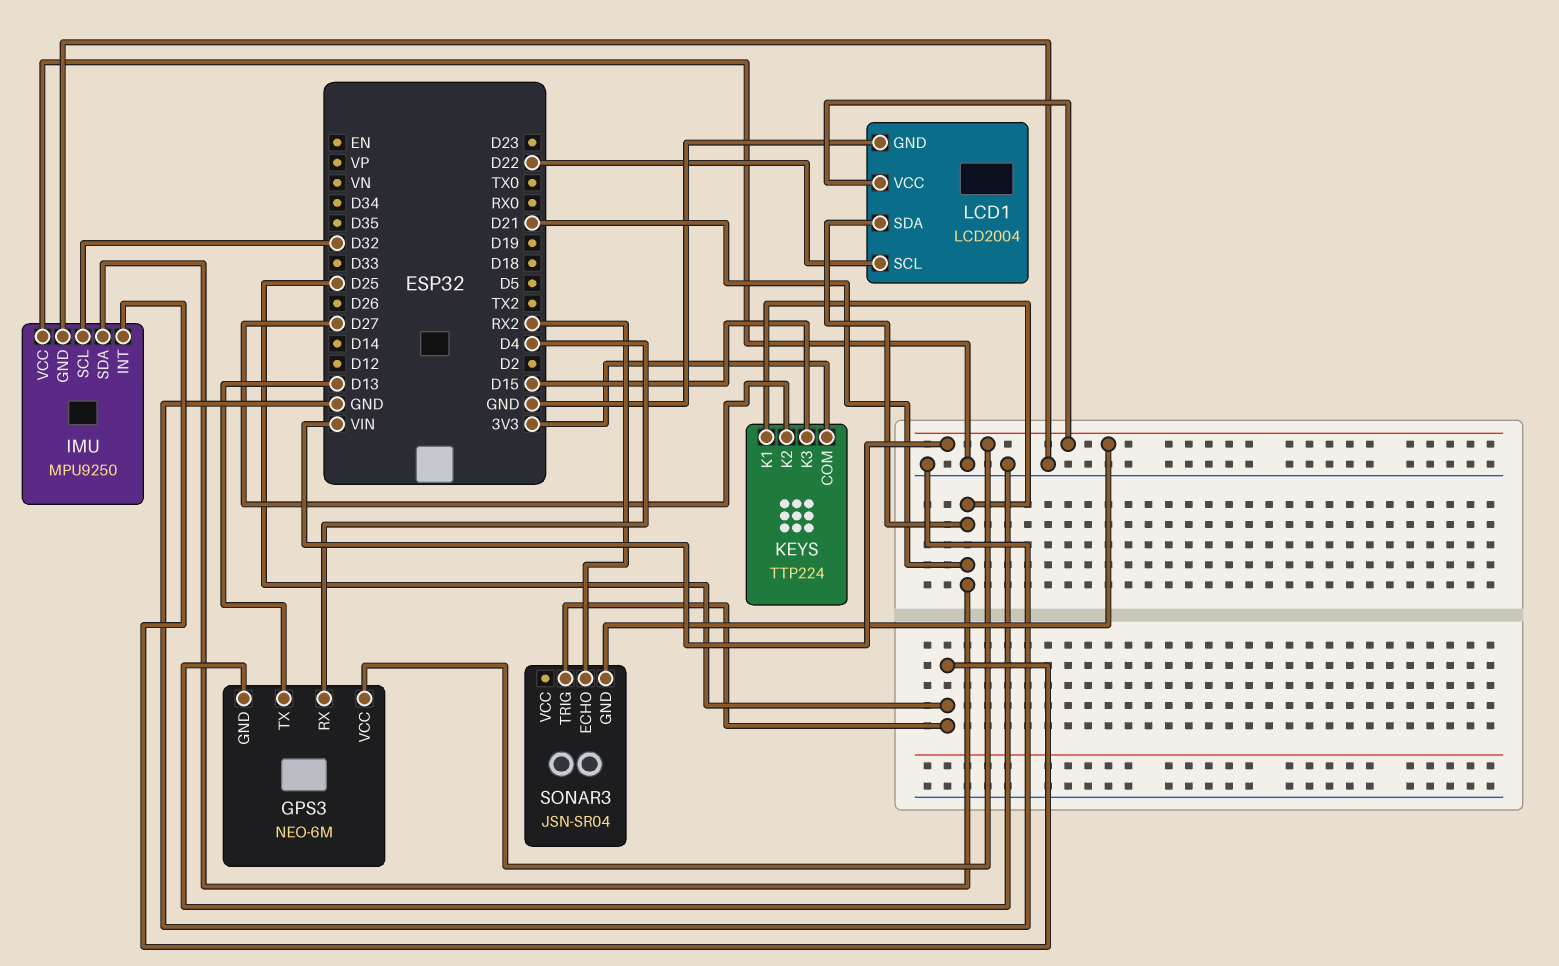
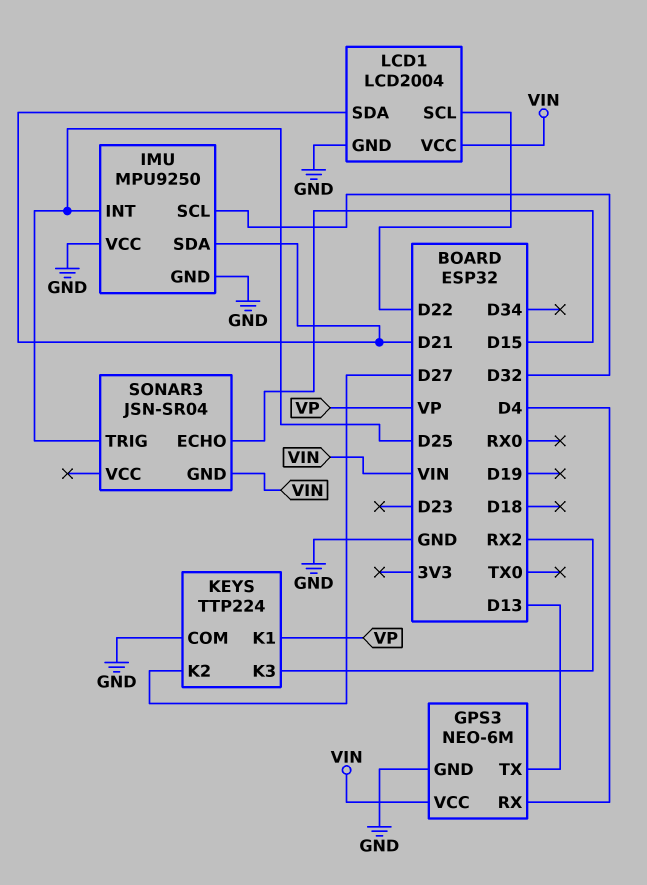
KEYS pin COM: 3V3 -> GND
KEYS pin K1: D21 -> VP
KEYS pin K3: D15 -> RX2
SONAR3 pin ECHO: RX2 -> D15

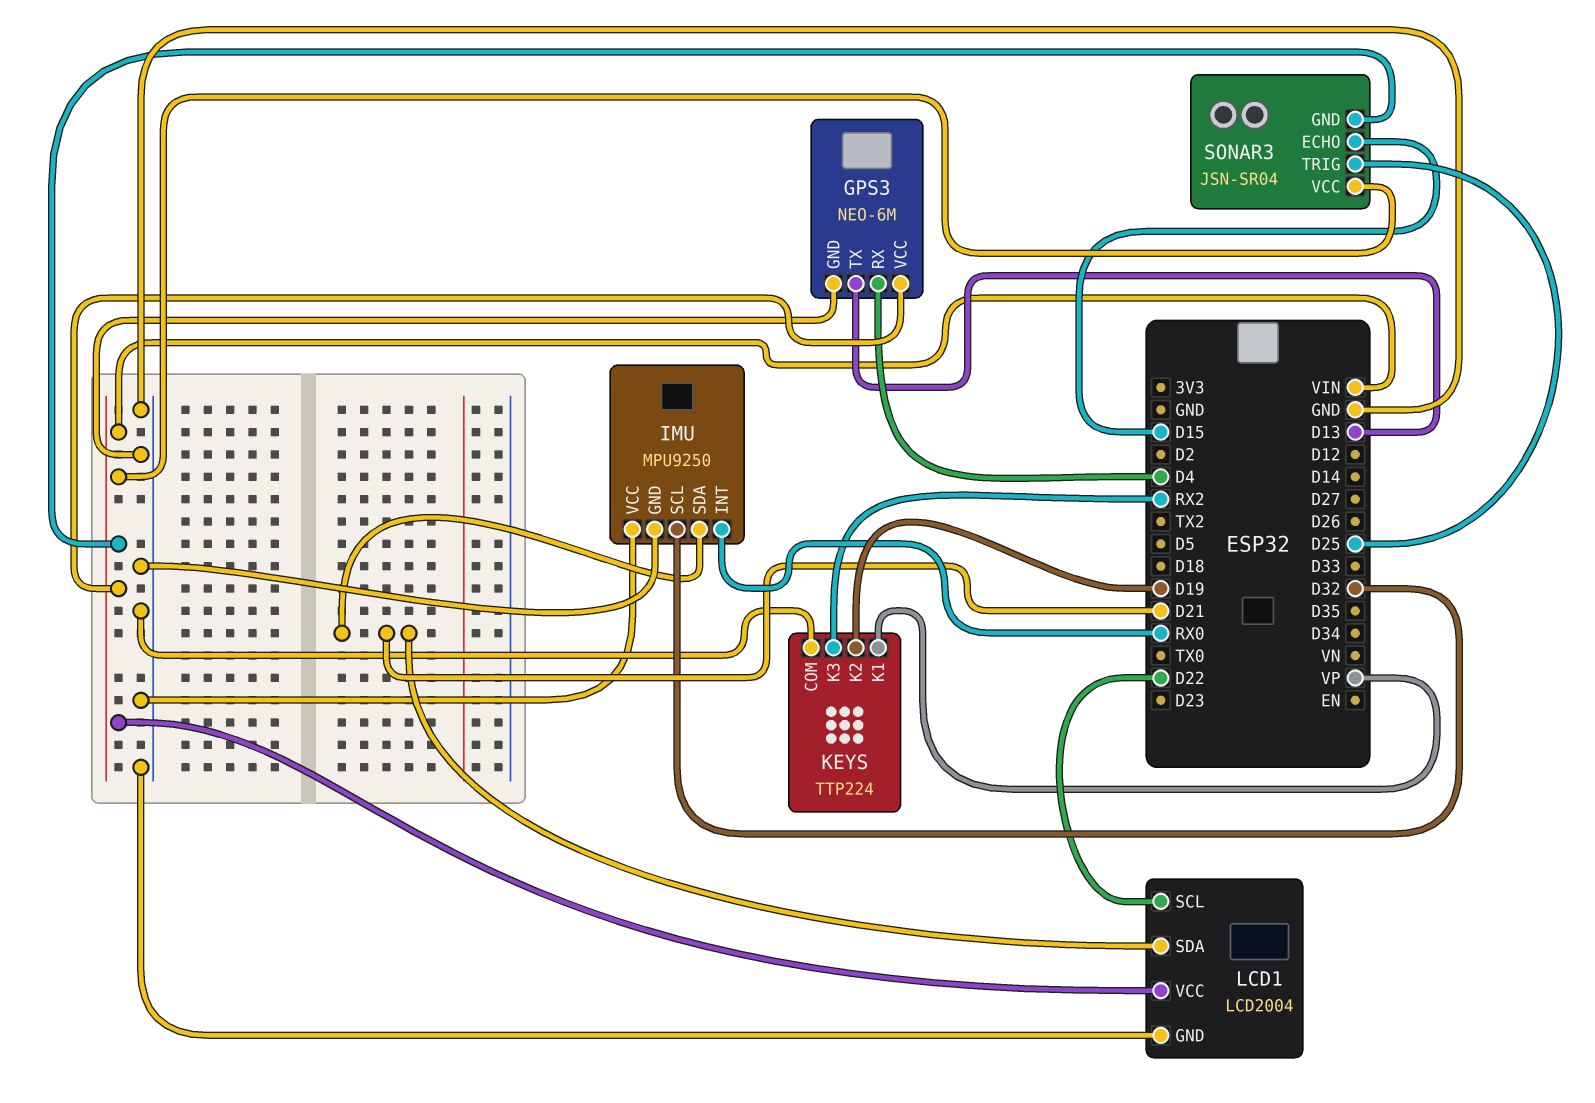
IMU pin INT: D25 -> RX0
KEYS pin K2: D27 -> D19
SONAR3 pin VCC: none -> VIN

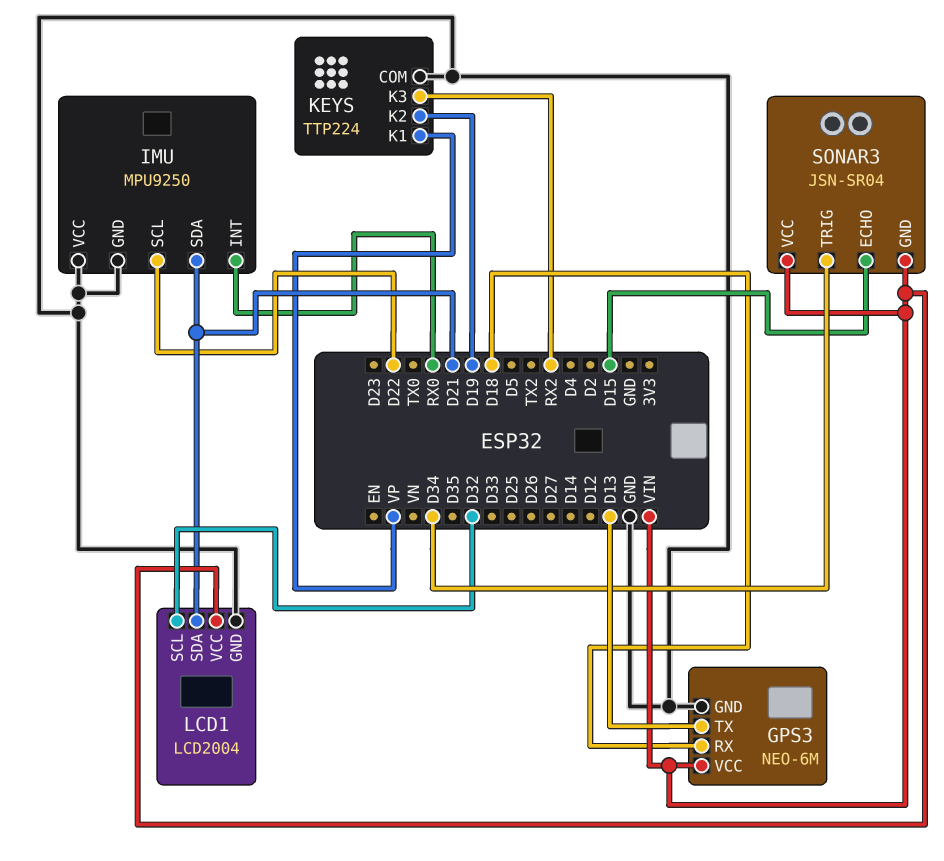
GPS3 pin RX: D4 -> D18
IMU pin SCL: D32 -> D22
LCD1 pin SCL: D22 -> D32
SONAR3 pin TRIG: D25 -> D34

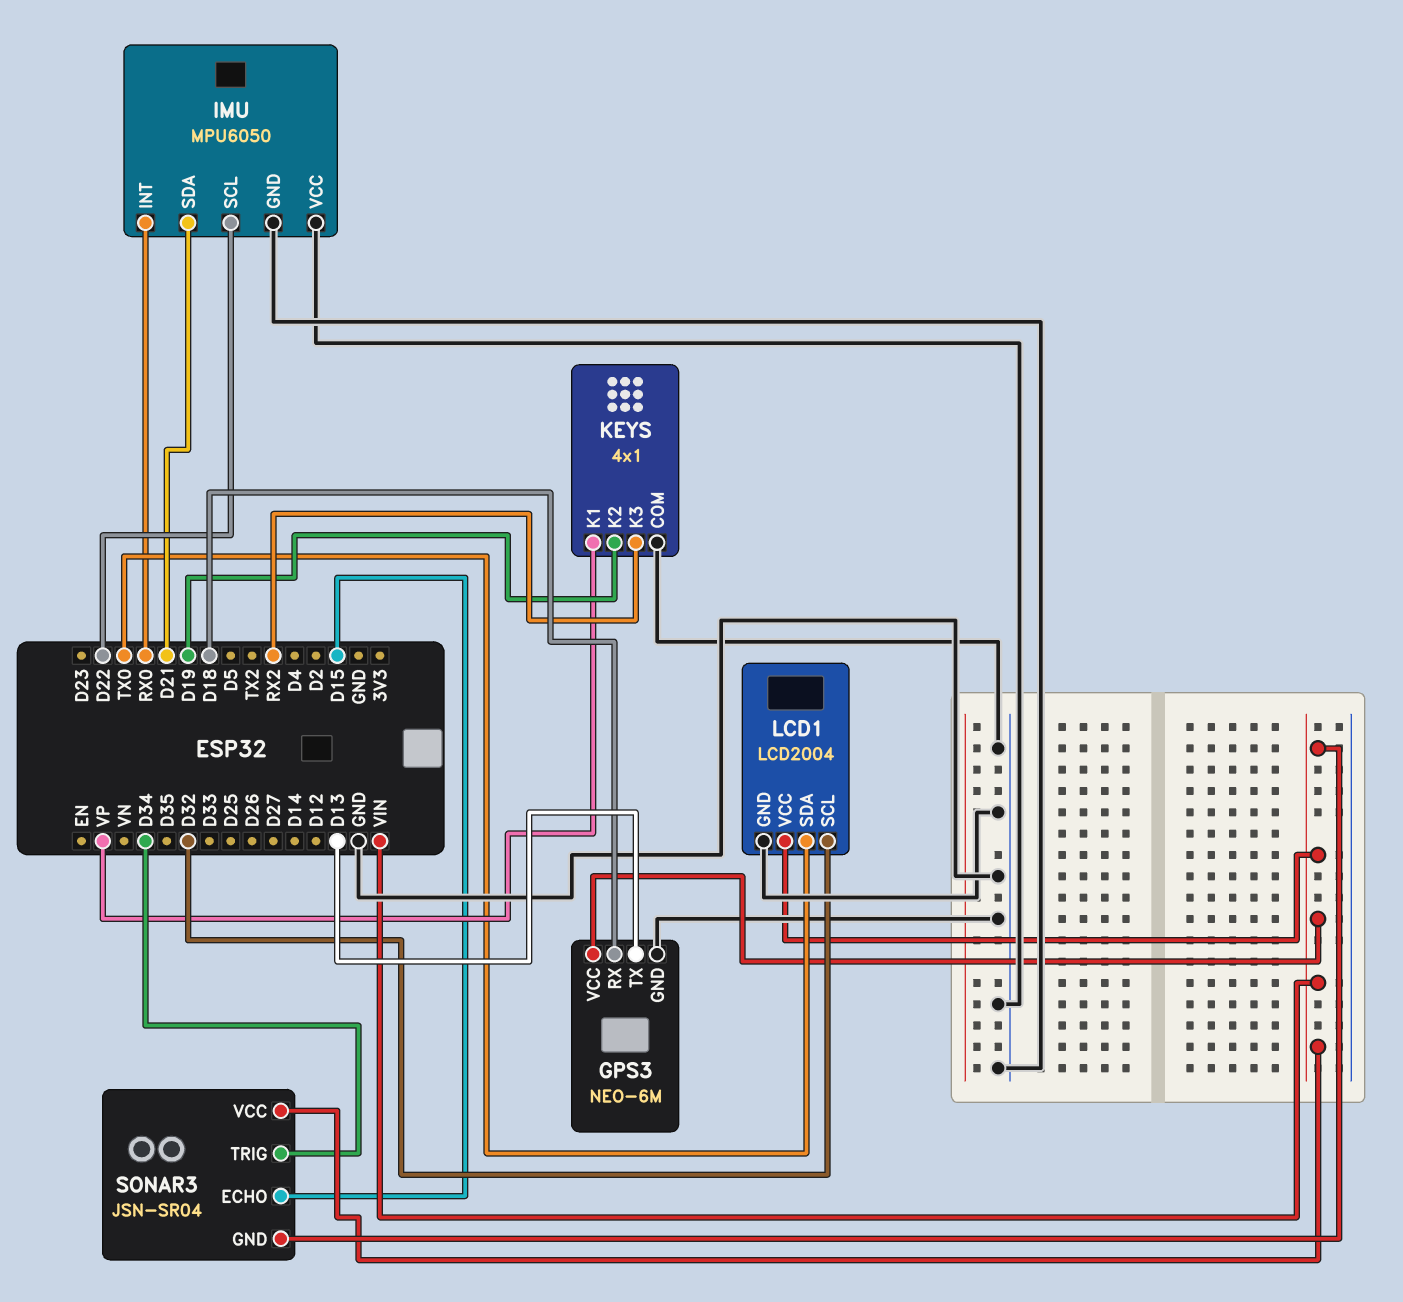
IMU: MPU9250 -> MPU6050
KEYS: TTP224 -> 4x1
LCD1 pin SDA: D21 -> TX0

